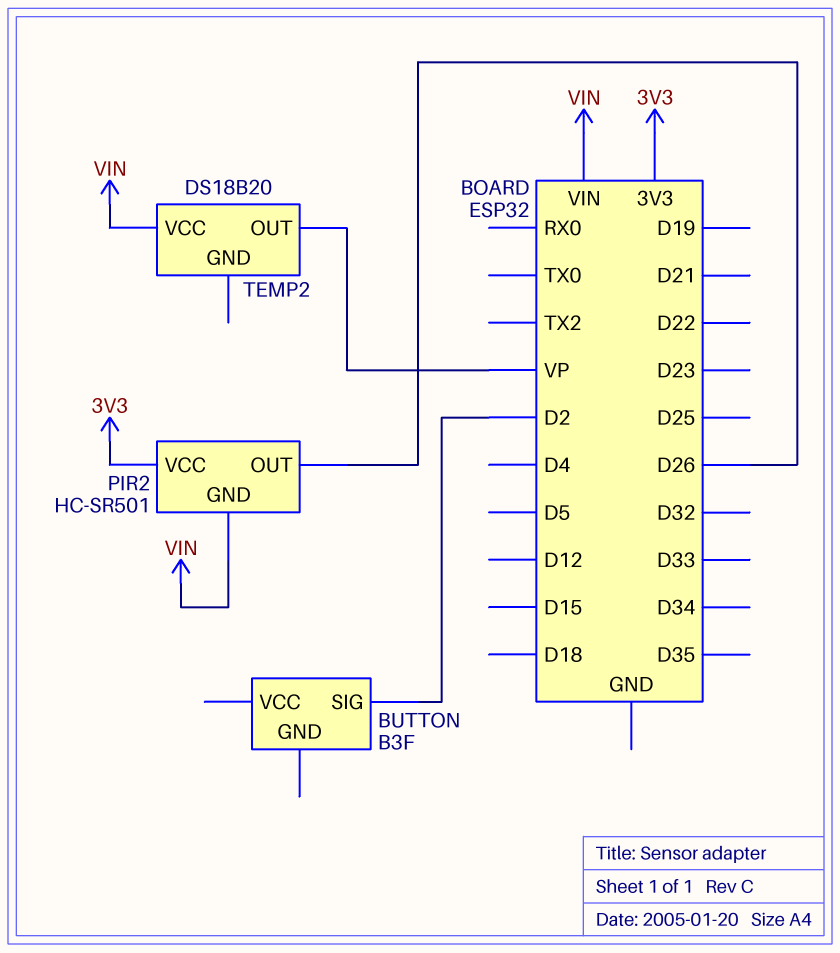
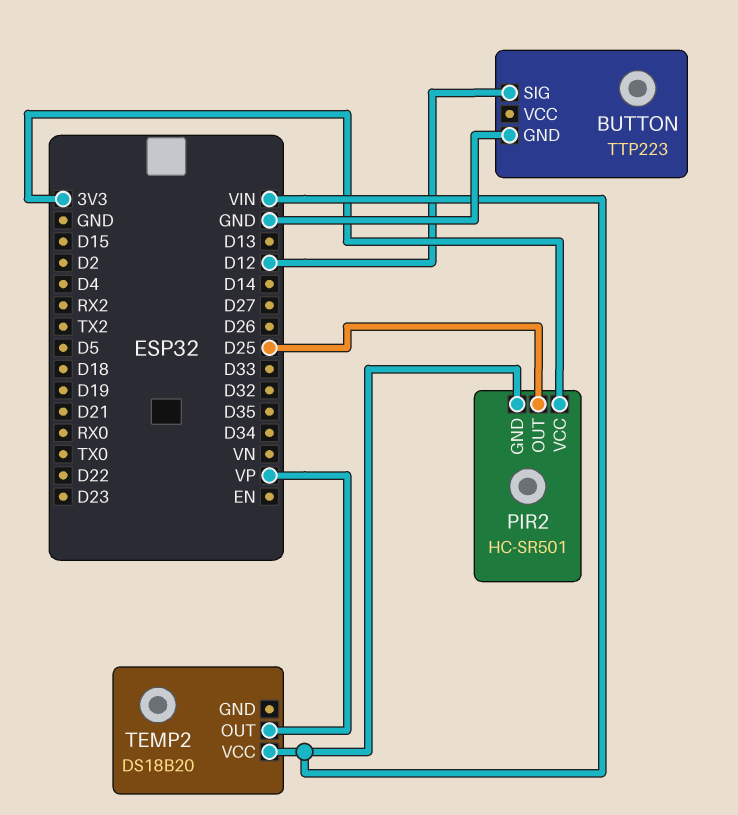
BUTTON: B3F -> TTP223
BUTTON pin GND: none -> GND
BUTTON pin SIG: D2 -> D12
PIR2 pin OUT: D26 -> D25

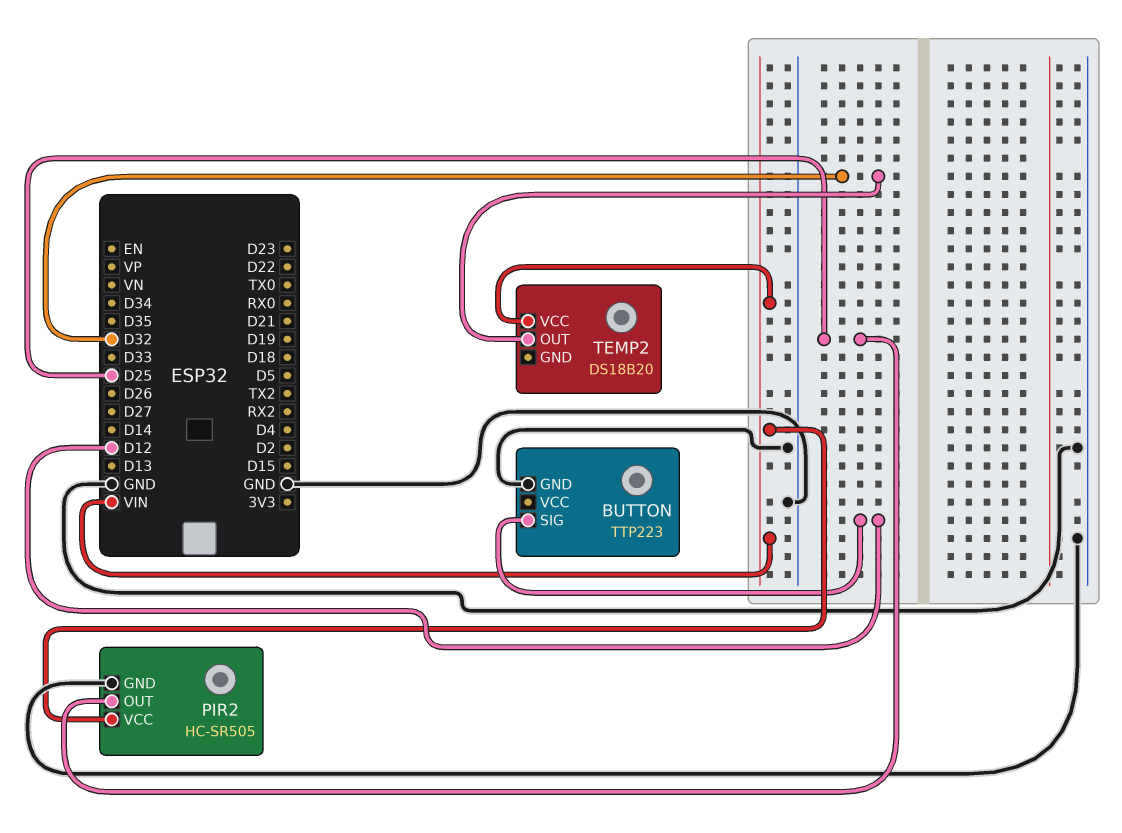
PIR2: HC-SR501 -> HC-SR505
PIR2 pin GND: VIN -> GND
PIR2 pin VCC: 3V3 -> VIN
TEMP2 pin OUT: VP -> D32

